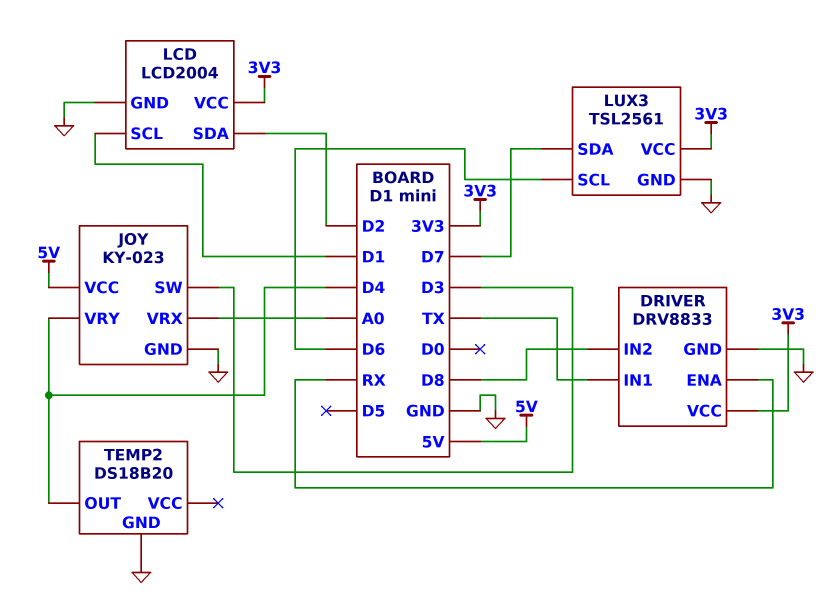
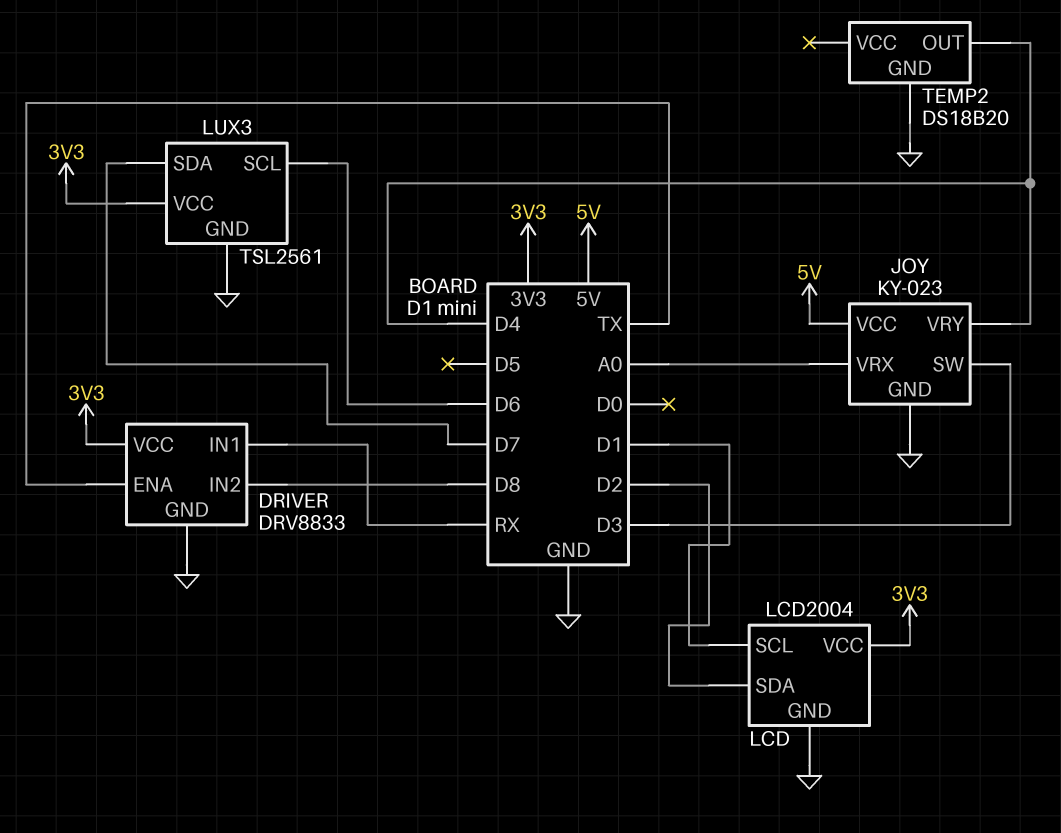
DRIVER pin ENA: RX -> TX
DRIVER pin IN1: TX -> RX

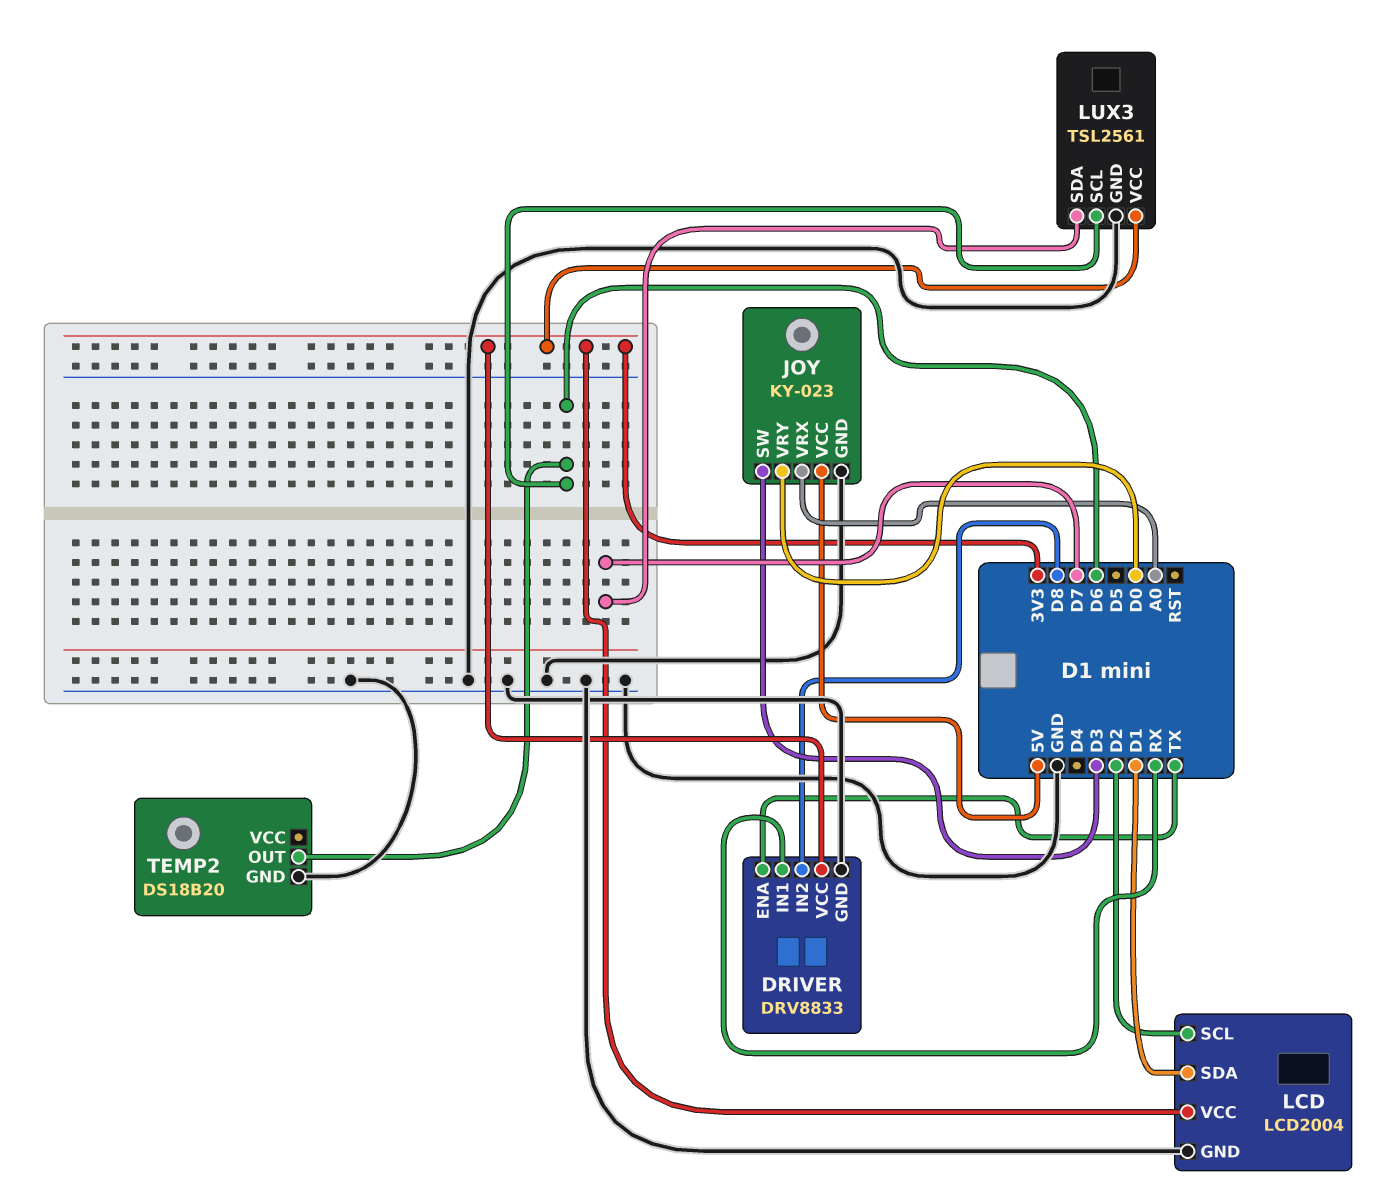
JOY pin VRY: D4 -> D0
LCD pin SCL: D1 -> D2
LCD pin SDA: D2 -> D1
TEMP2 pin OUT: D4 -> D6

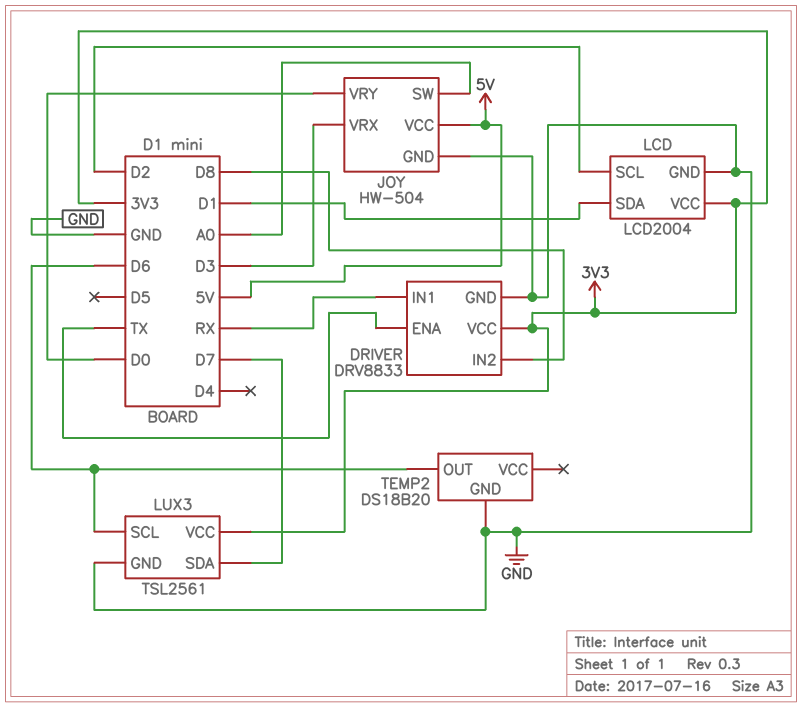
JOY: KY-023 -> HW-504
JOY pin SW: D3 -> A0
JOY pin VRX: A0 -> D3

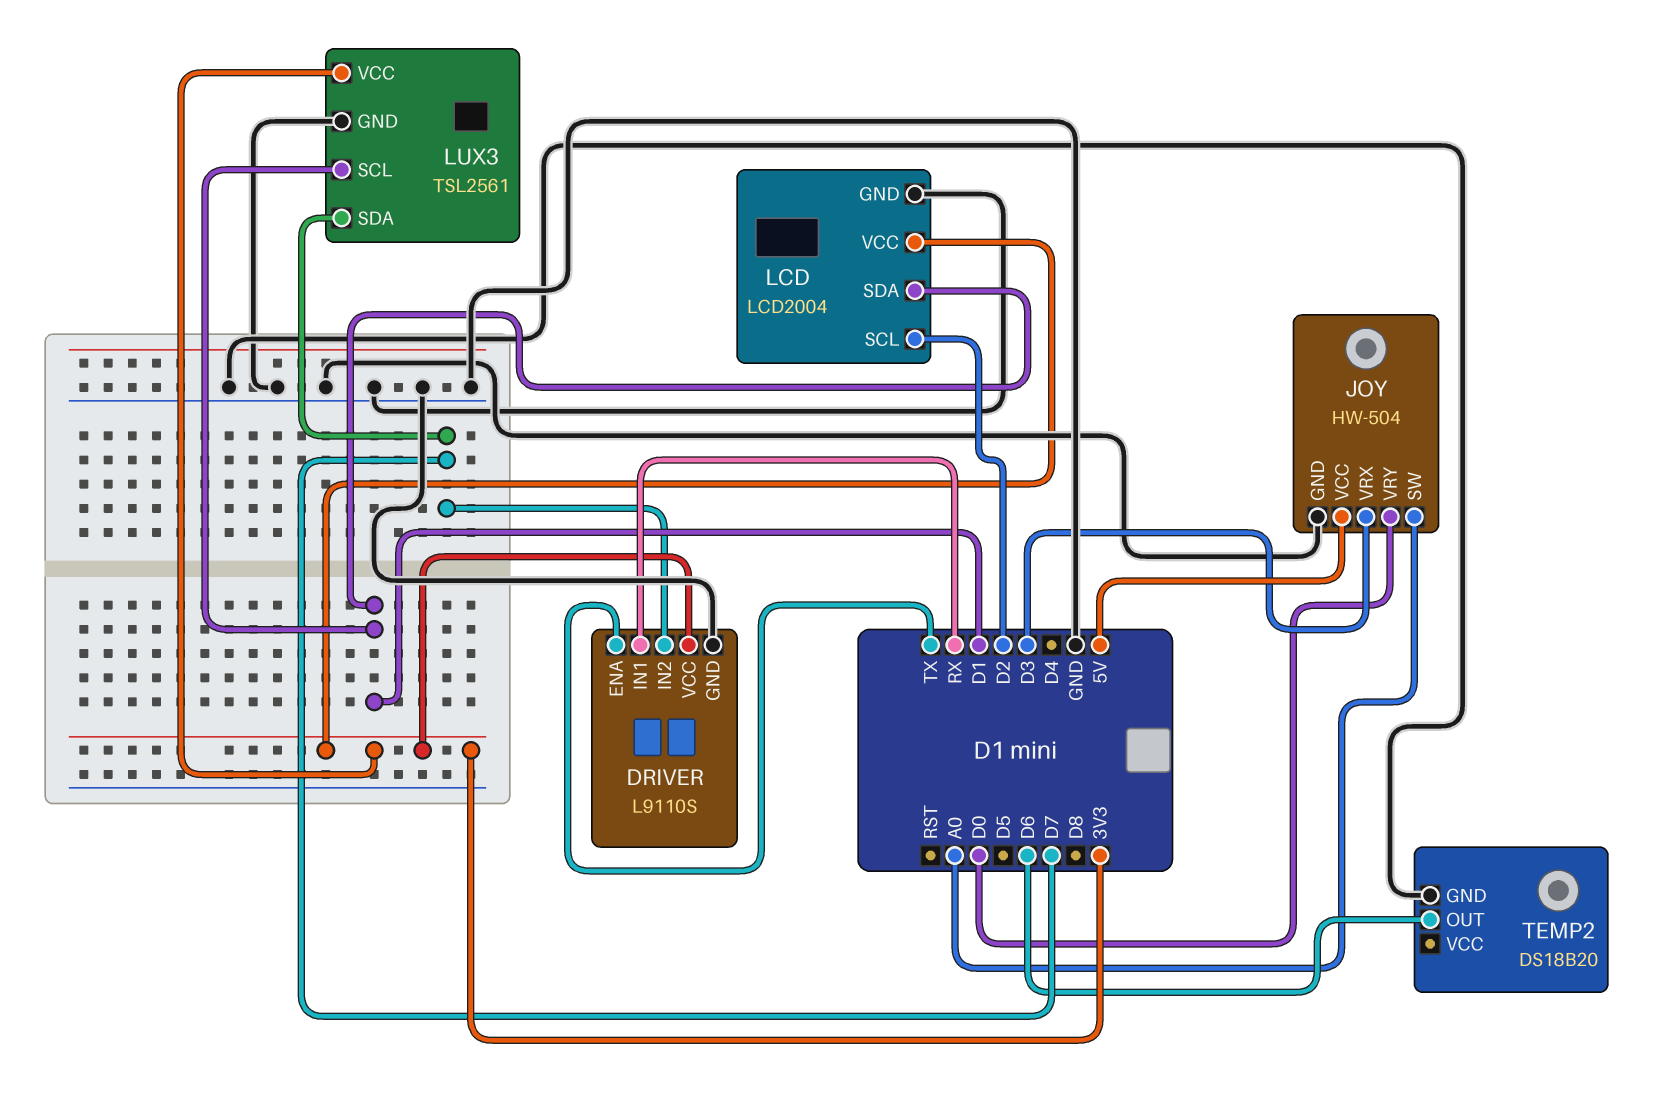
DRIVER: DRV8833 -> L9110S
DRIVER pin IN2: D8 -> D7
LUX3 pin SCL: D6 -> D1

